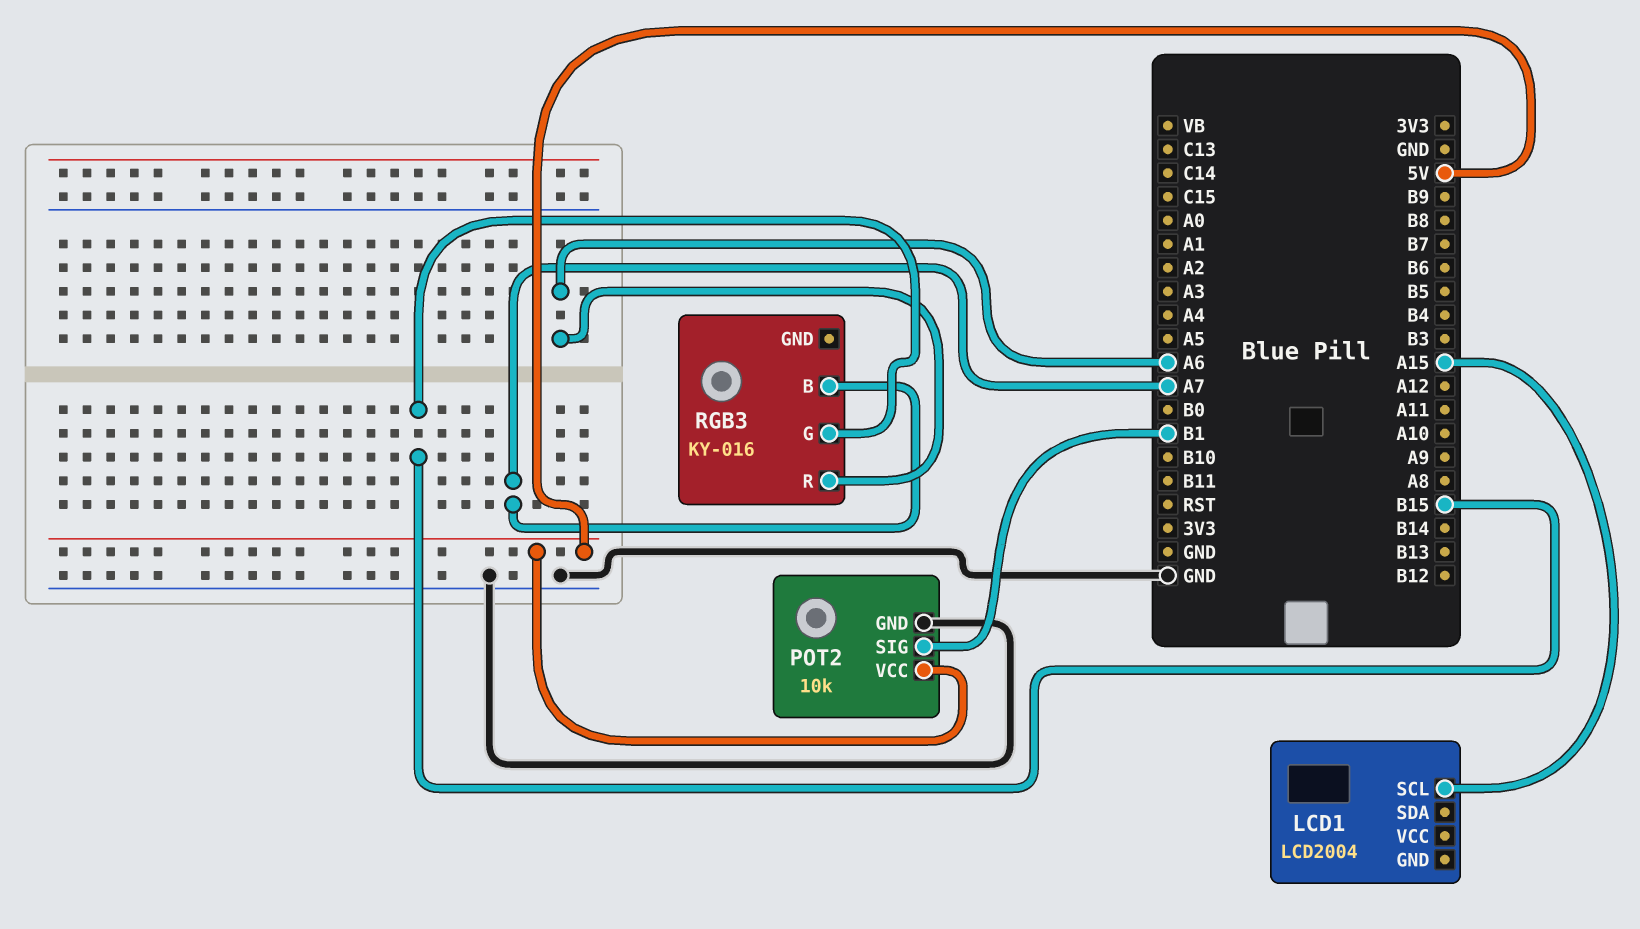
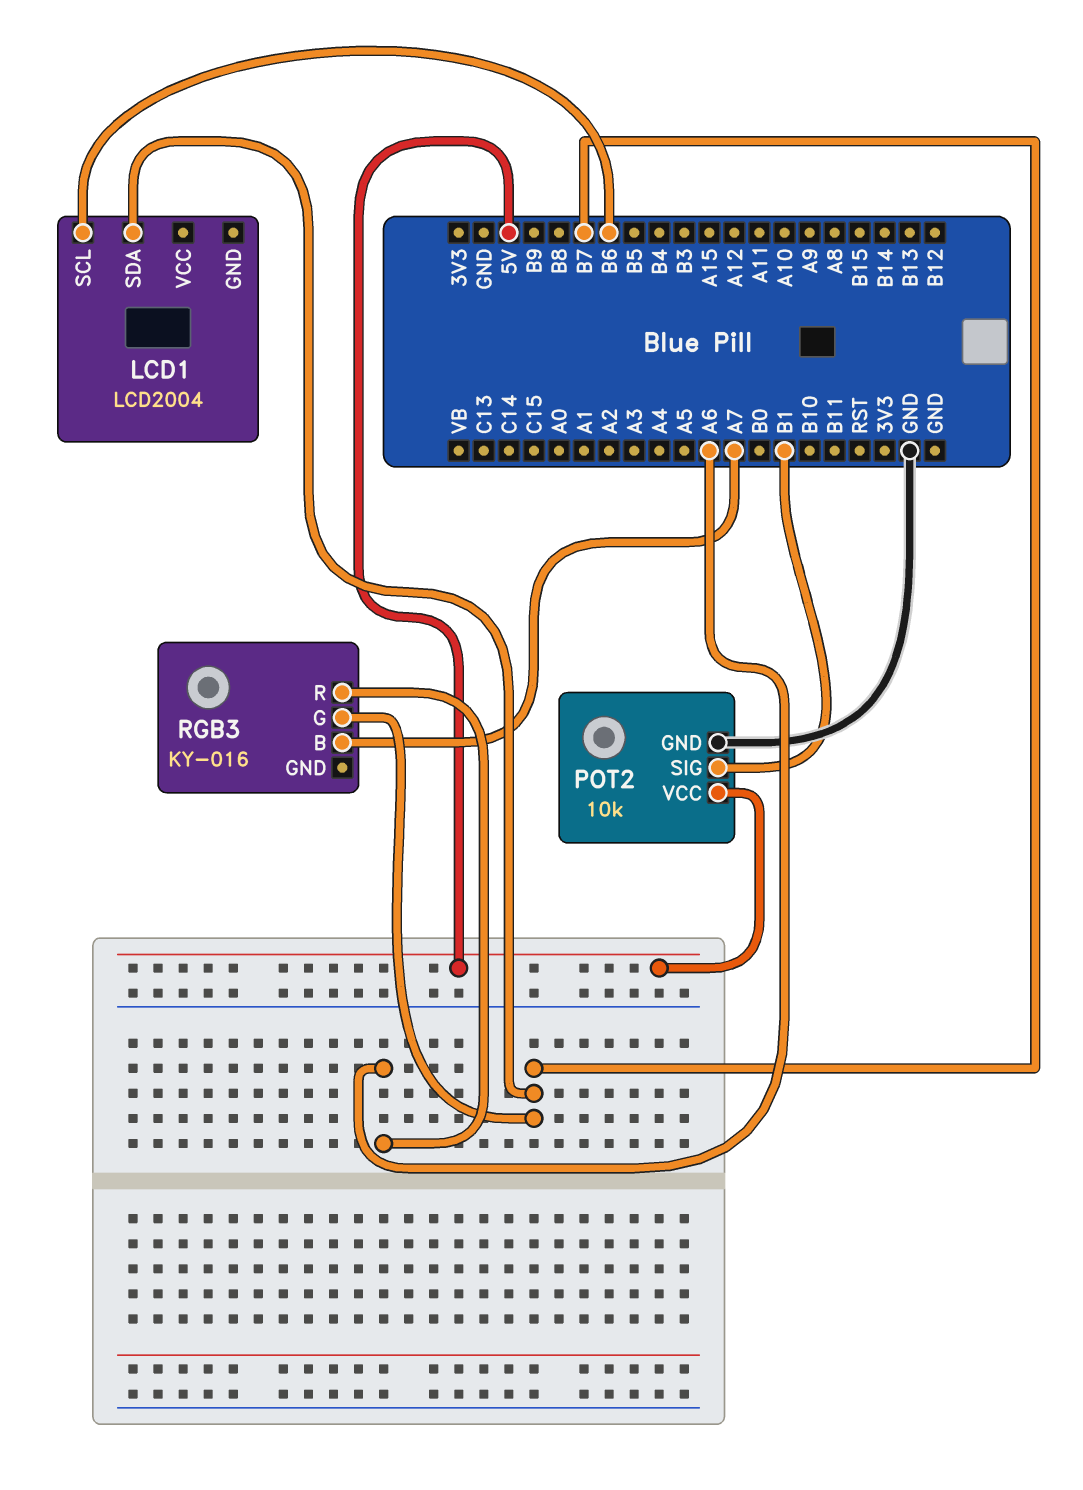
LCD1 pin SCL: A15 -> B6
LCD1 pin SDA: none -> B7
RGB3 pin G: B15 -> B7

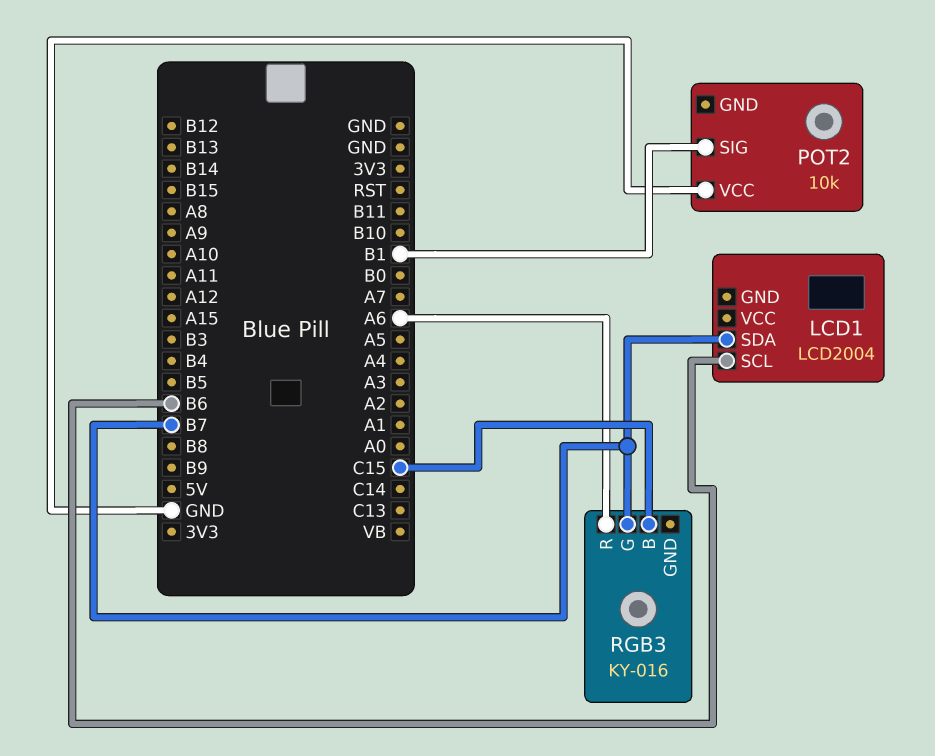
POT2 pin GND: GND -> none
POT2 pin VCC: 5V -> GND
RGB3 pin B: A7 -> C15

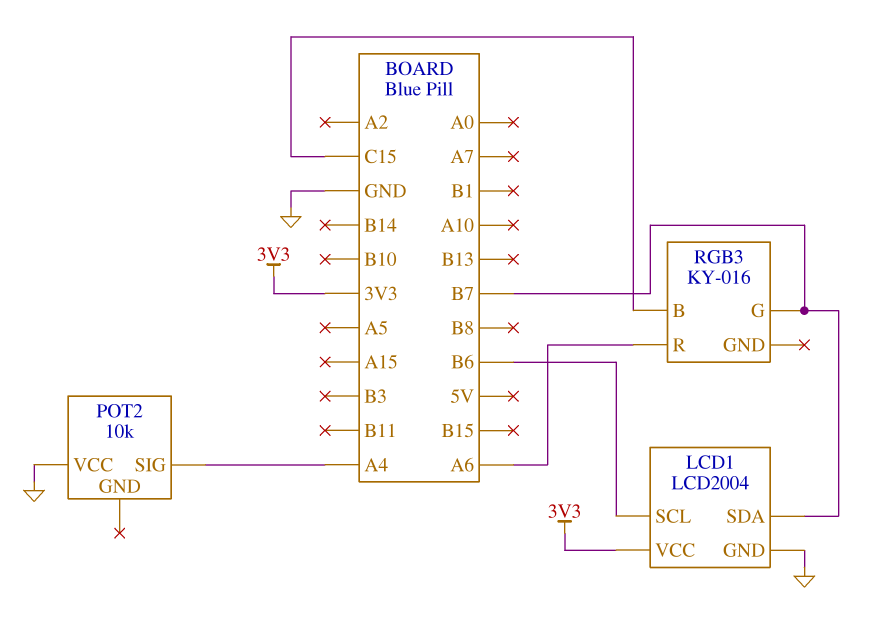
LCD1 pin GND: none -> GND
LCD1 pin VCC: none -> 3V3
POT2 pin SIG: B1 -> A4

